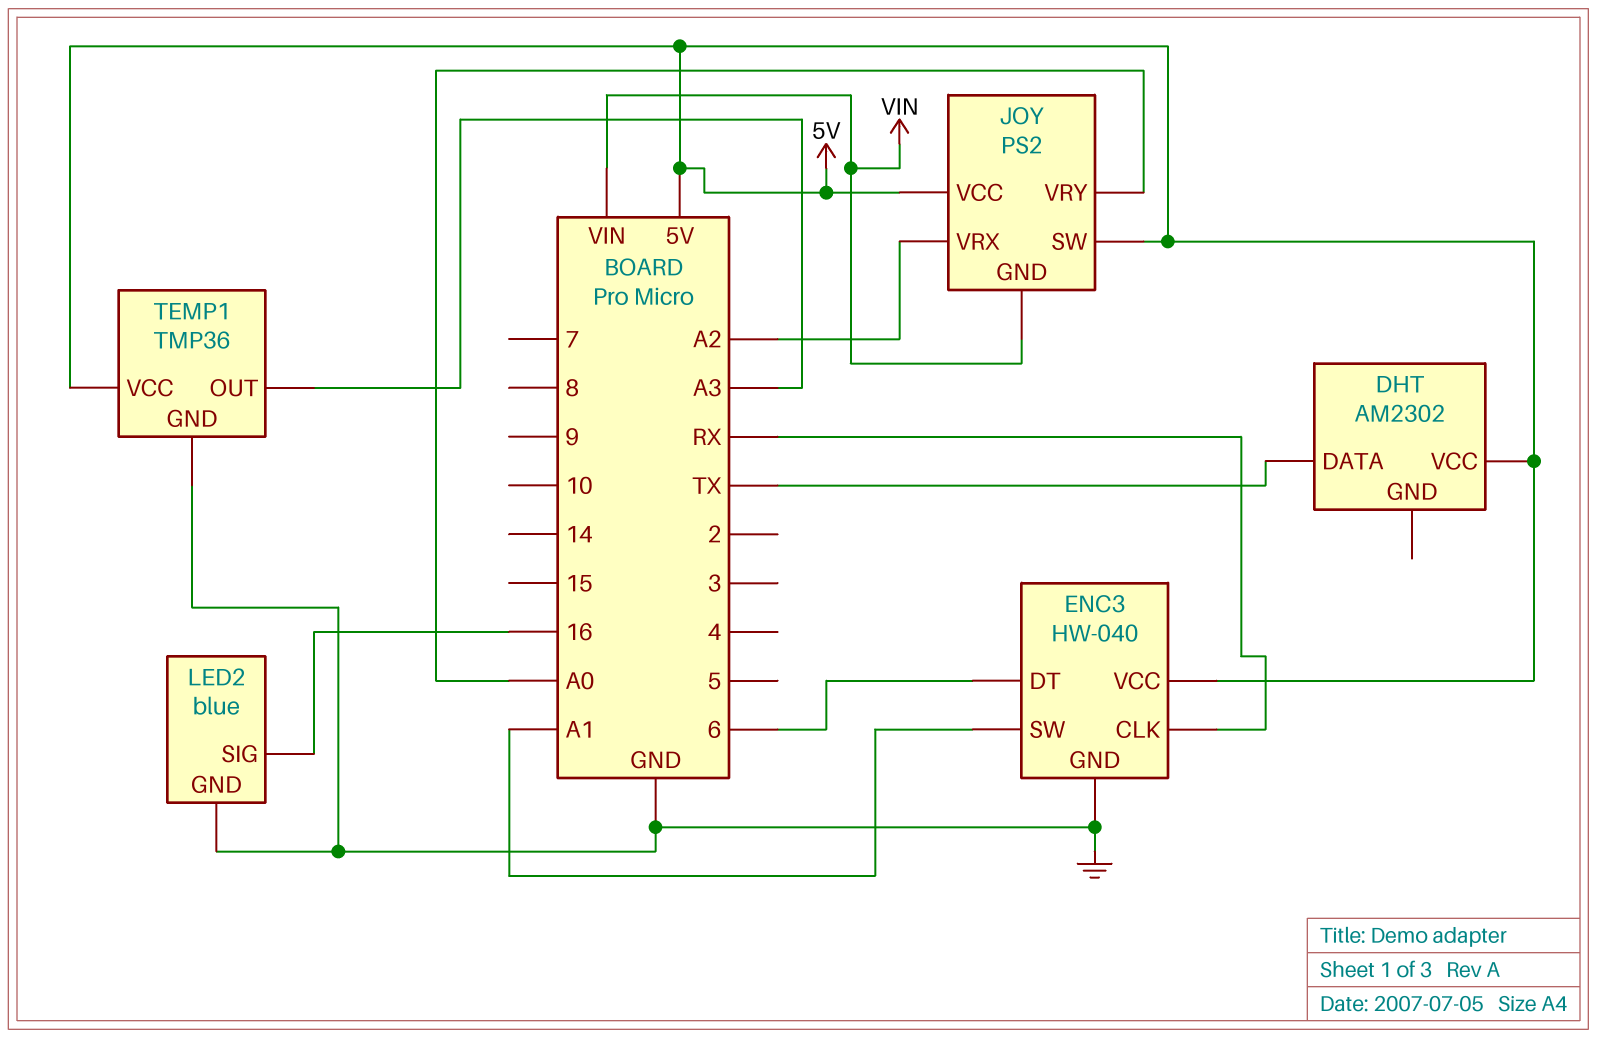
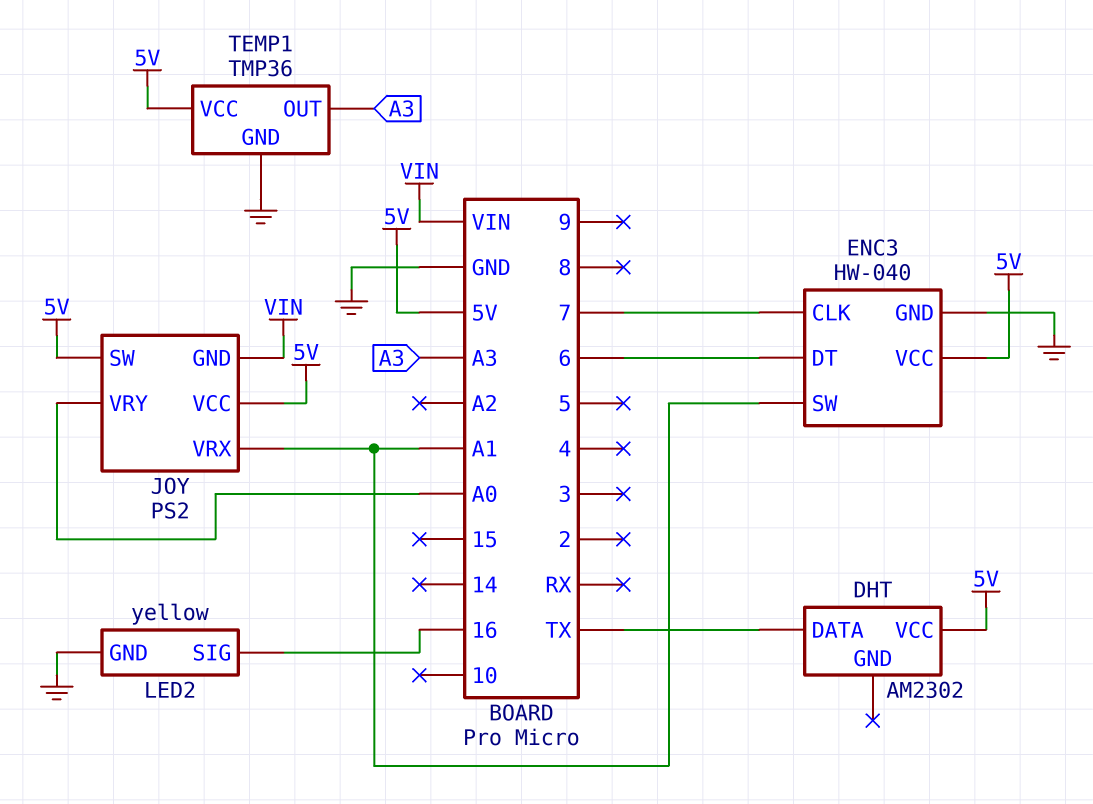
ENC3 pin CLK: RX -> 7
JOY pin VRX: A2 -> A1
LED2: blue -> yellow

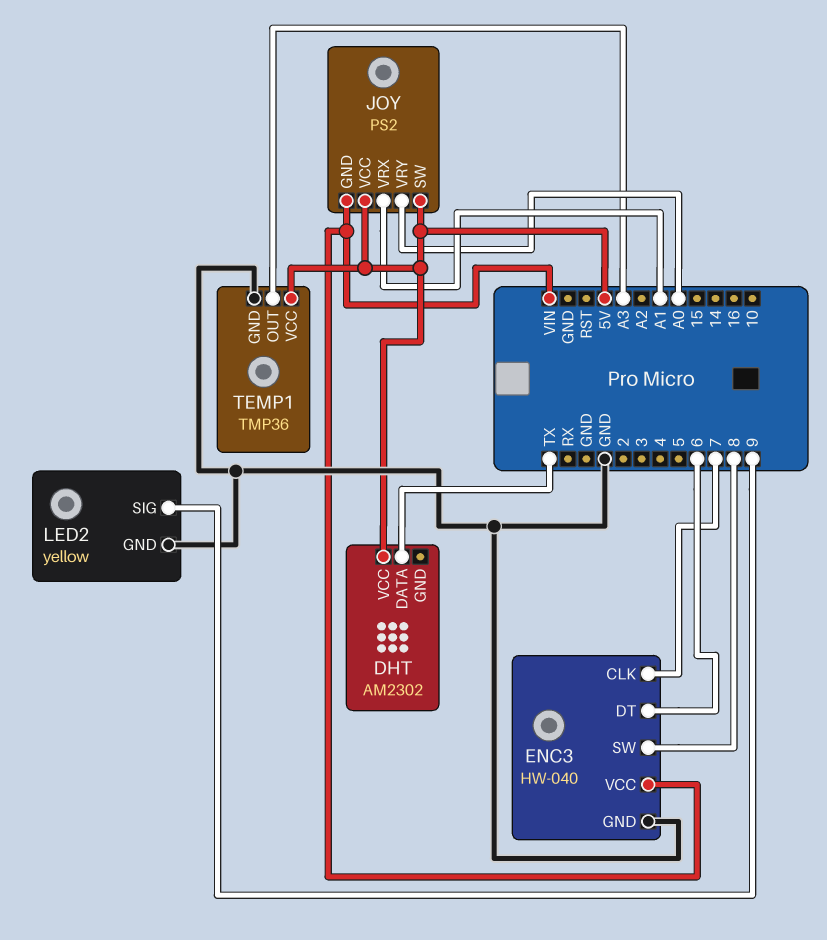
ENC3 pin SW: A1 -> 8
ENC3 pin VCC: 5V -> VIN
LED2 pin SIG: 16 -> 9

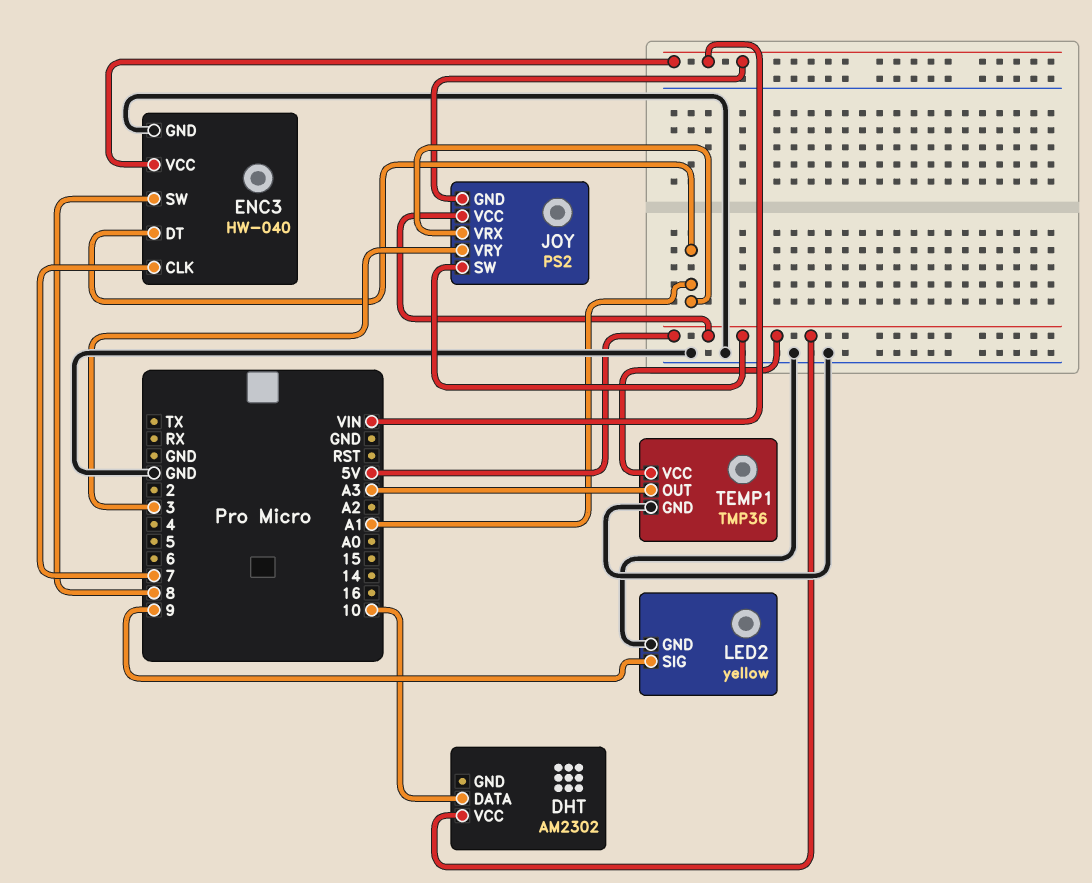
DHT pin DATA: TX -> 10
ENC3 pin DT: 6 -> A1
JOY pin VRY: A0 -> 3

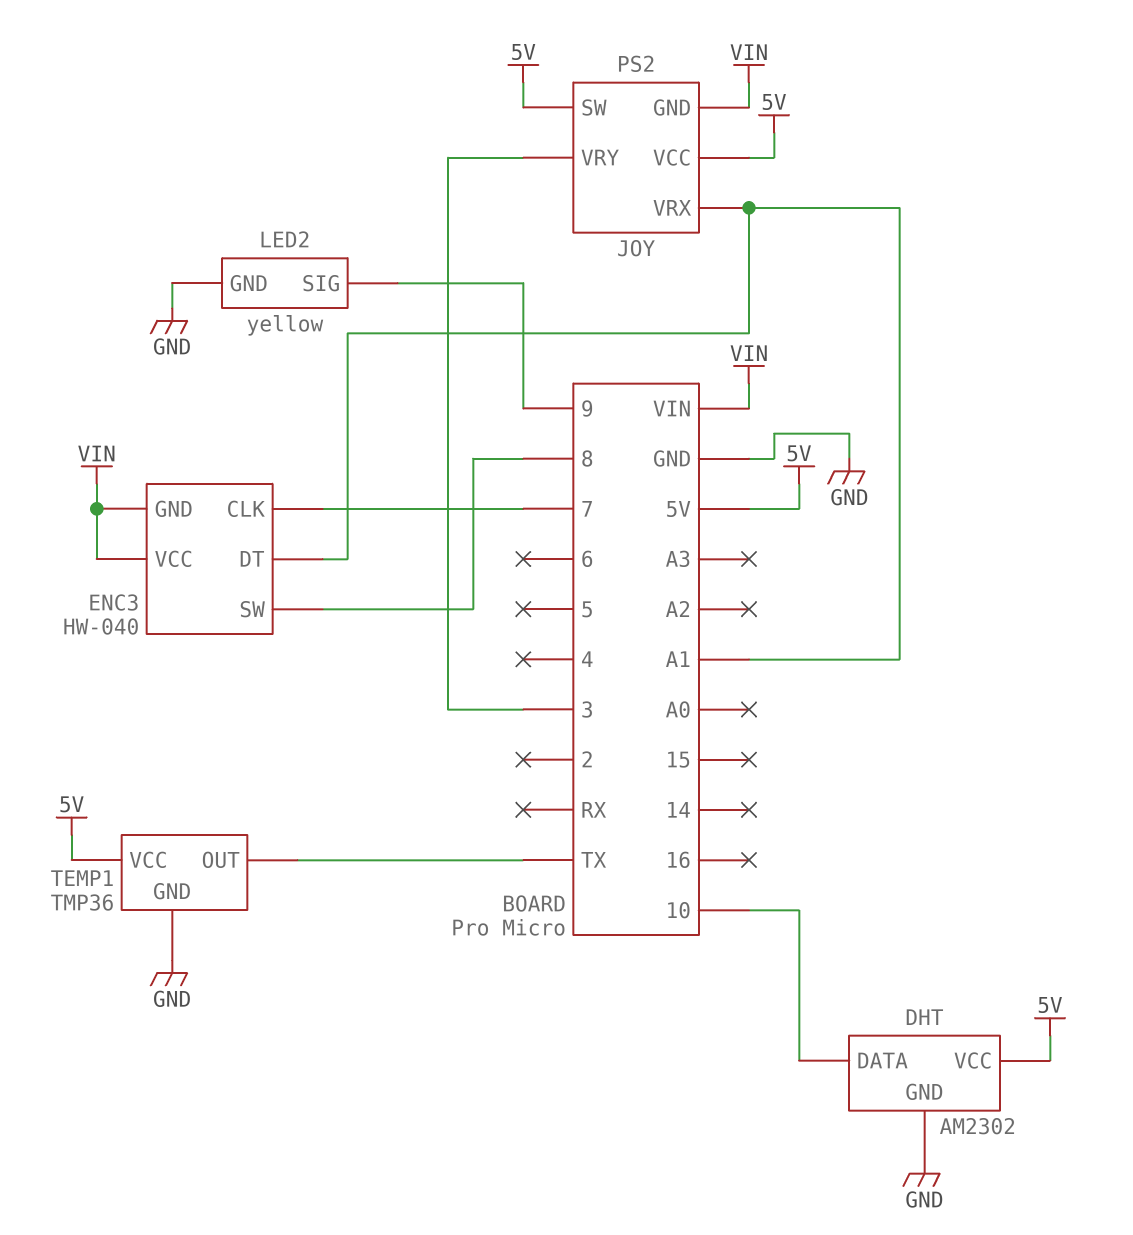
DHT pin GND: none -> GND
ENC3 pin GND: GND -> VIN
TEMP1 pin OUT: A3 -> TX

